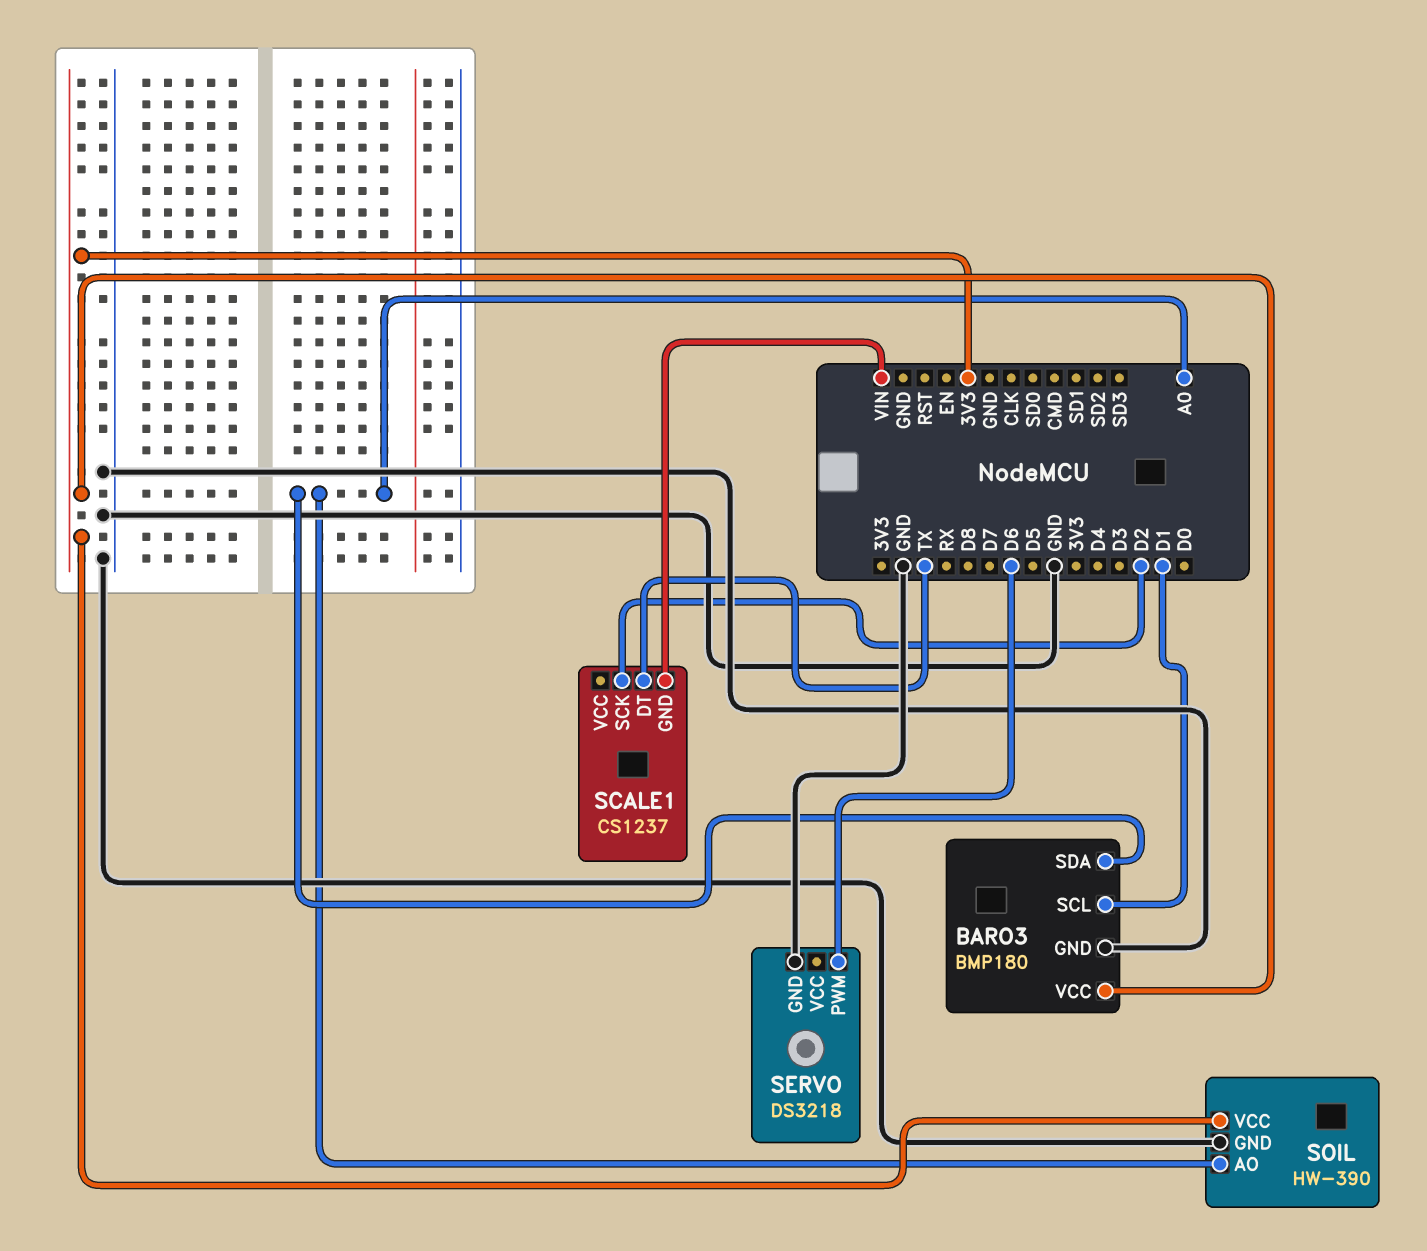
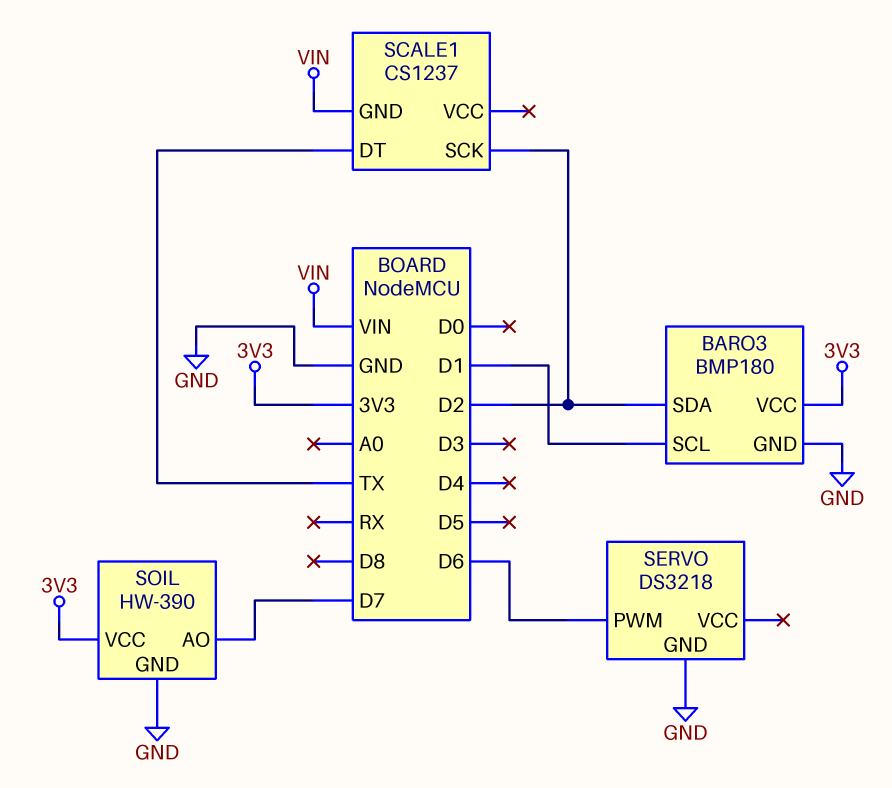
BARO3 pin SDA: A0 -> D2
SOIL pin AO: A0 -> D7

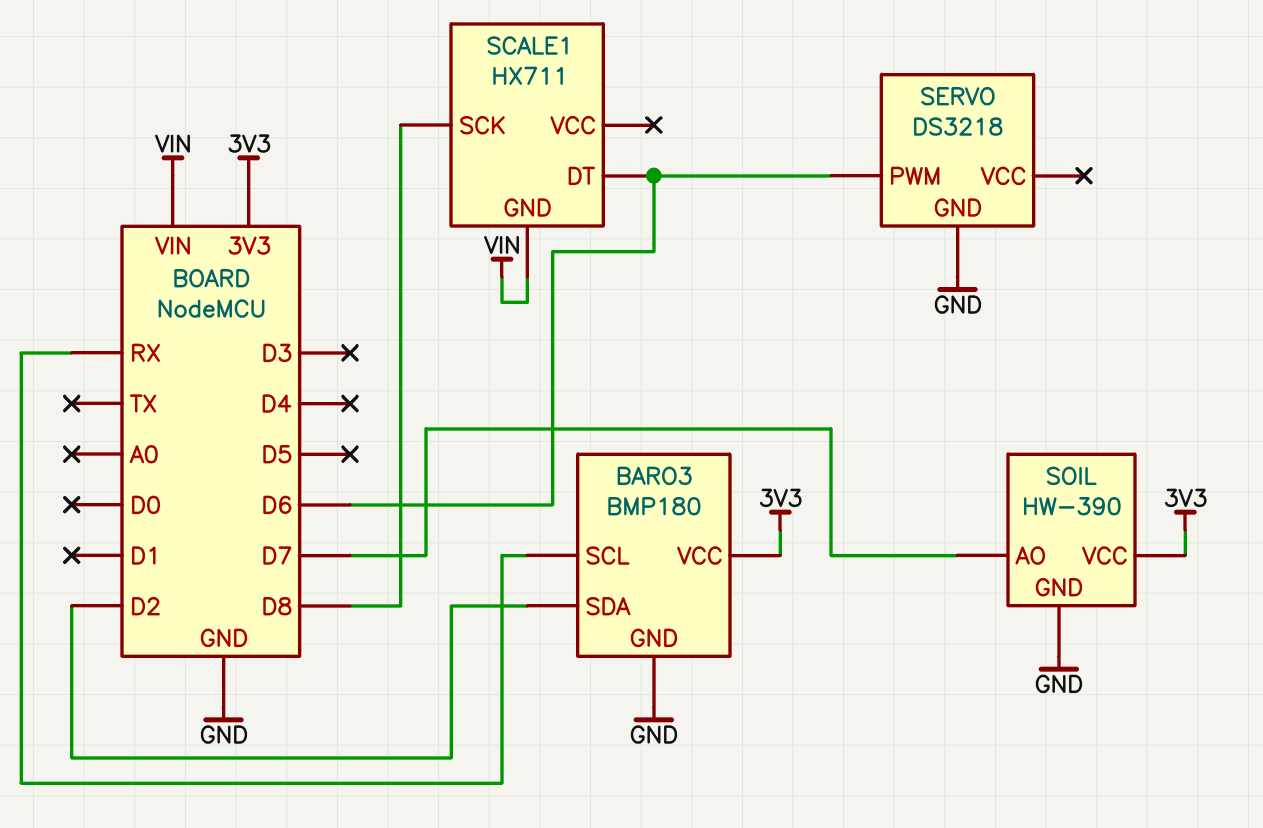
BARO3 pin SCL: D1 -> RX
SCALE1: CS1237 -> HX711
SCALE1 pin DT: TX -> D6
SCALE1 pin SCK: D2 -> D8

